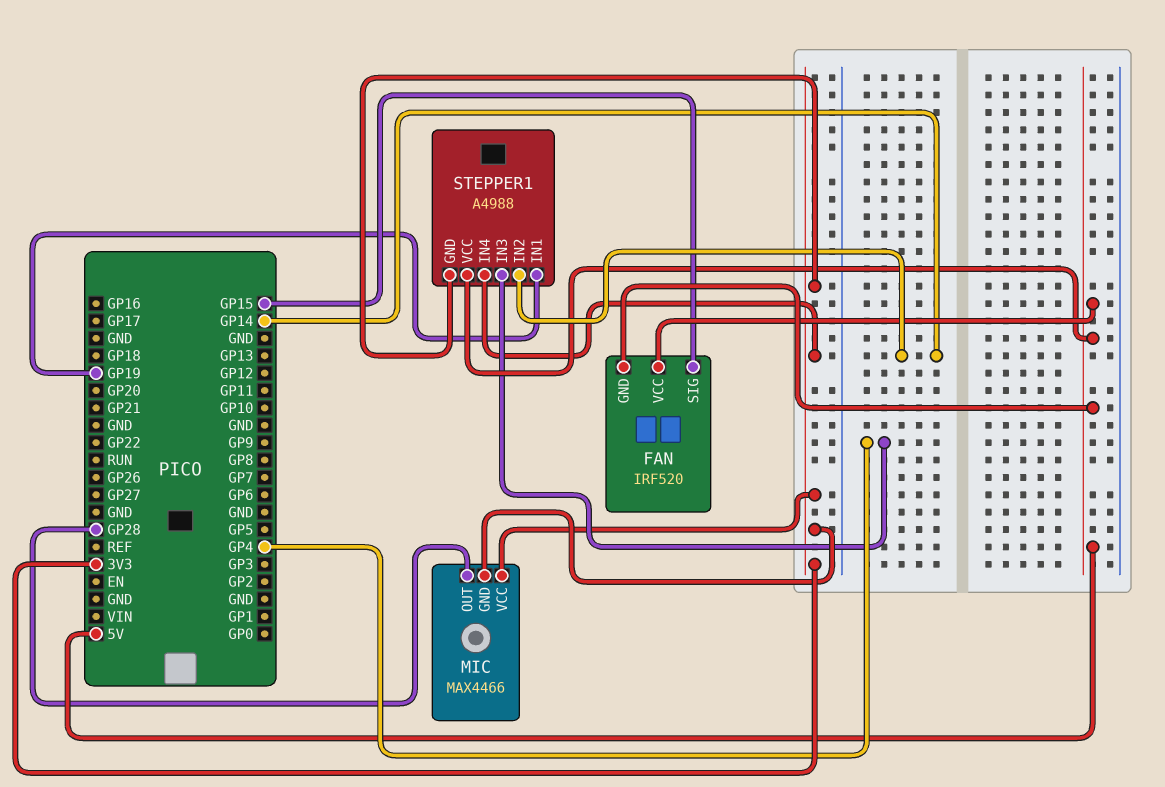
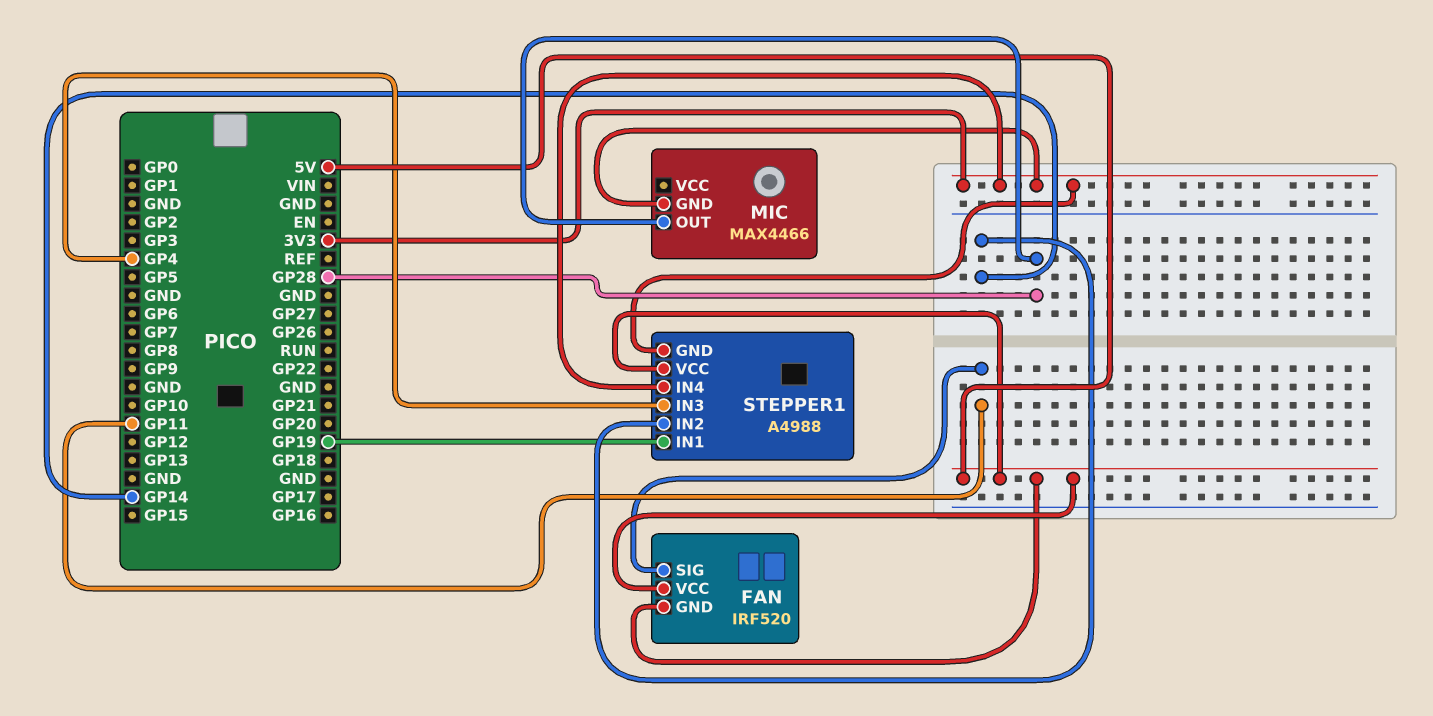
FAN pin SIG: GP15 -> GP11
MIC pin VCC: 3V3 -> none

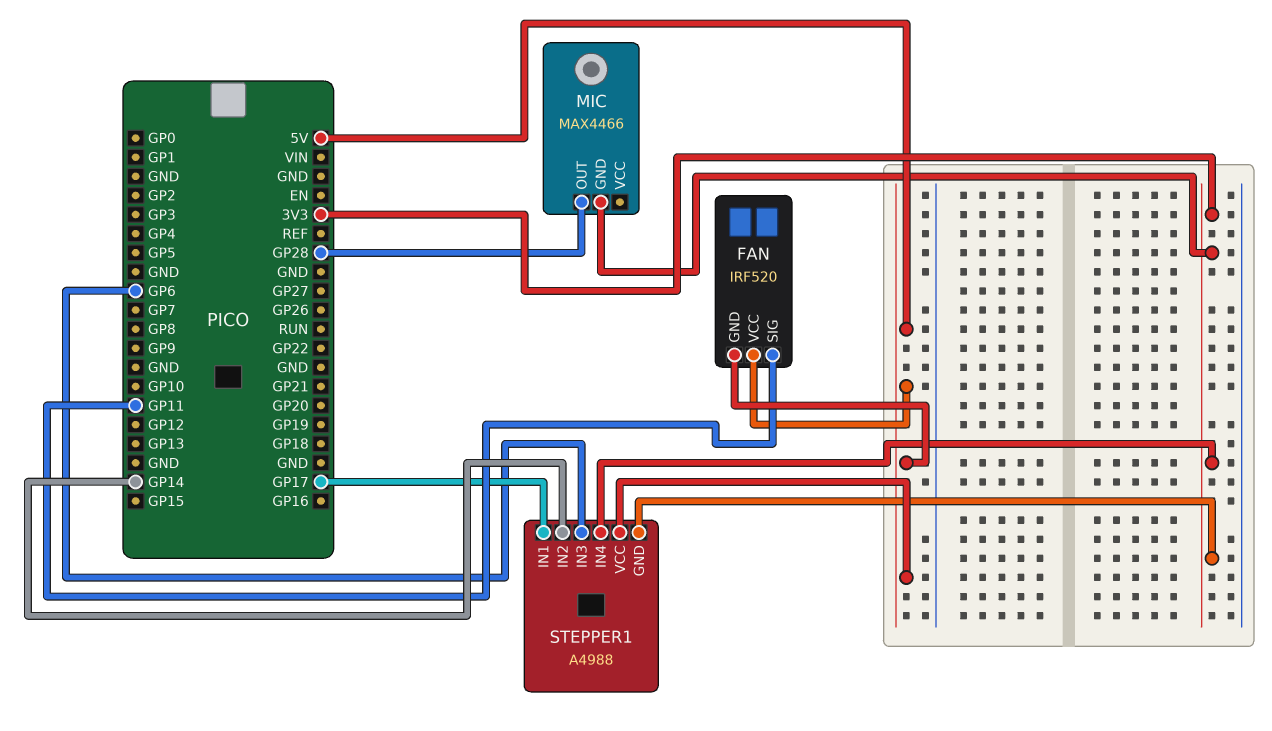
STEPPER1 pin IN1: GP19 -> GP17
STEPPER1 pin IN3: GP4 -> GP6

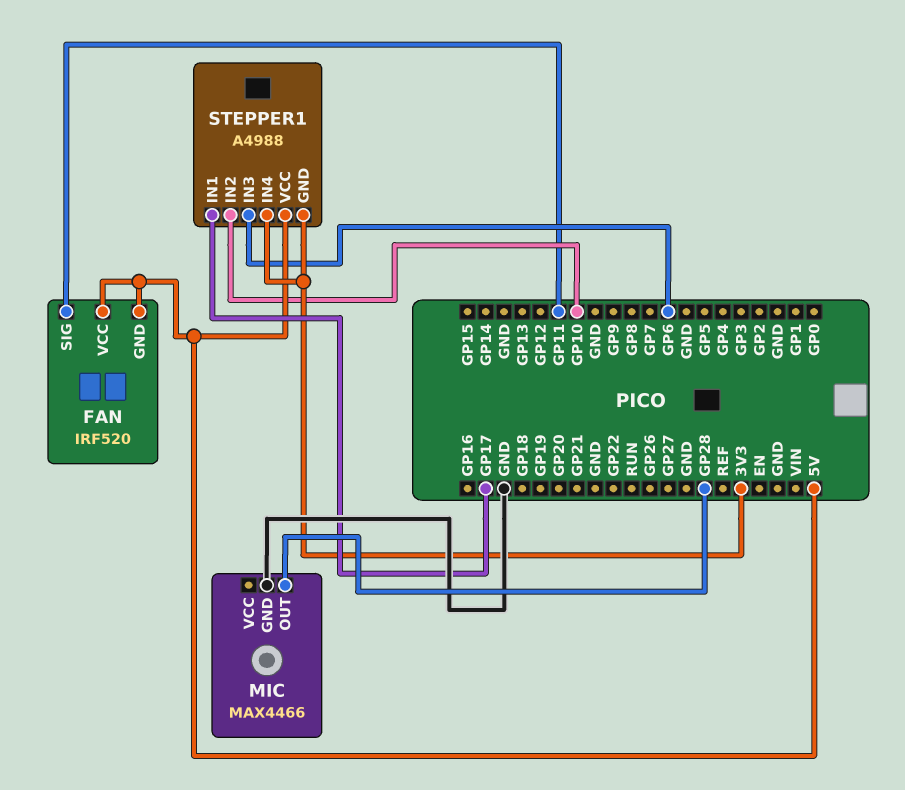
MIC pin GND: 3V3 -> GND
STEPPER1 pin IN2: GP14 -> GP10

